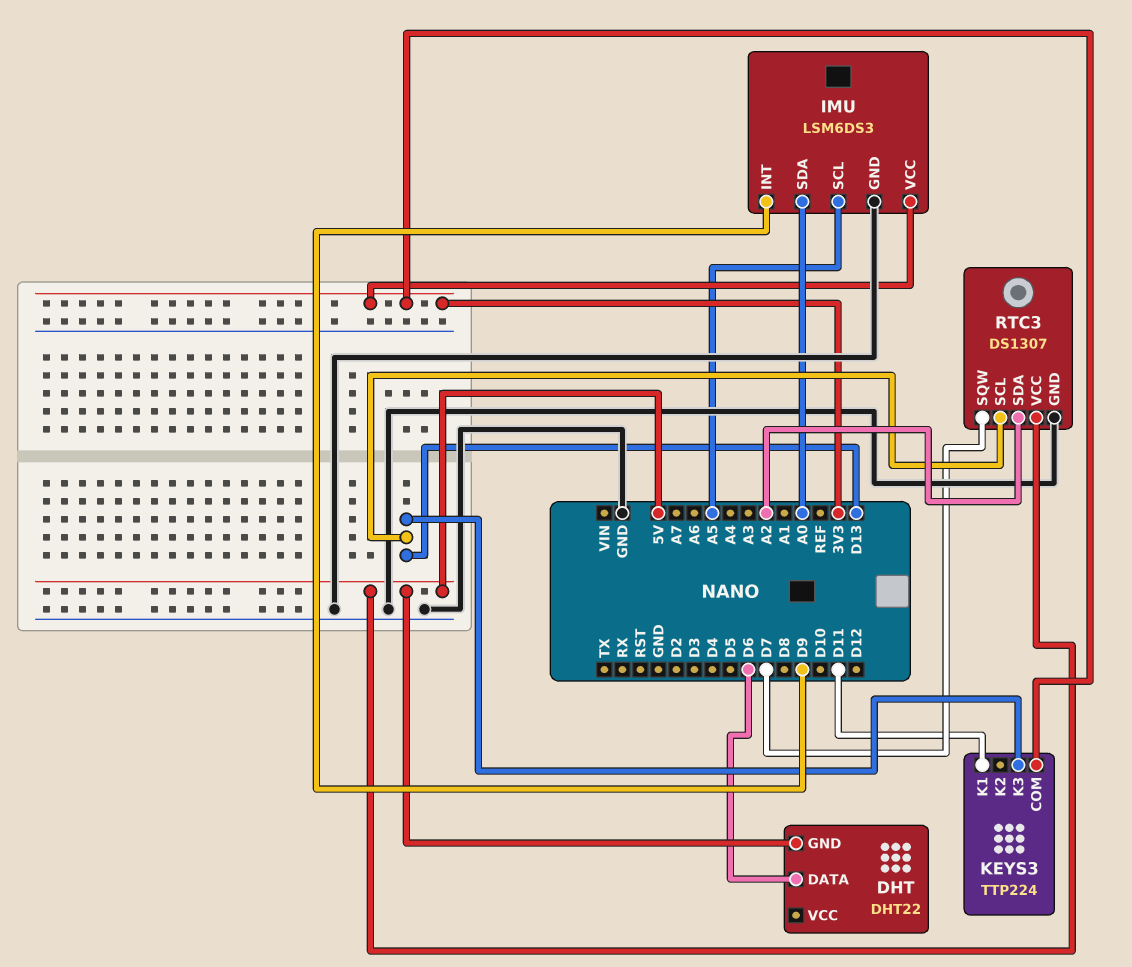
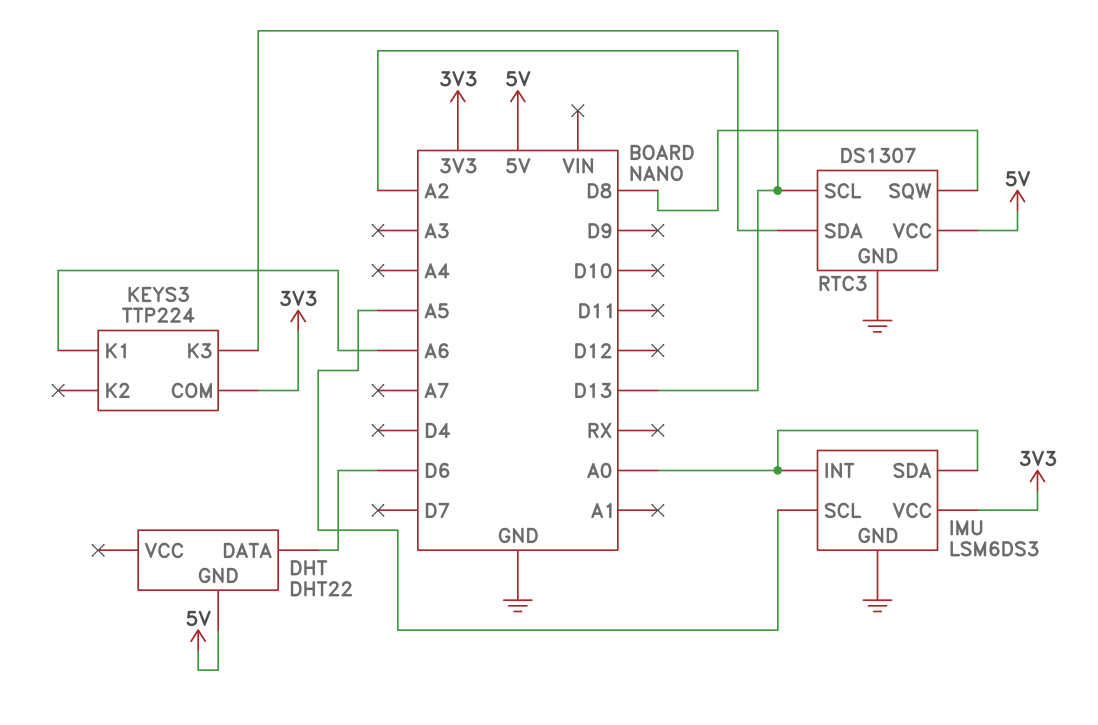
IMU pin INT: D9 -> A0
KEYS3 pin K1: D11 -> A6
RTC3 pin SQW: D7 -> D8

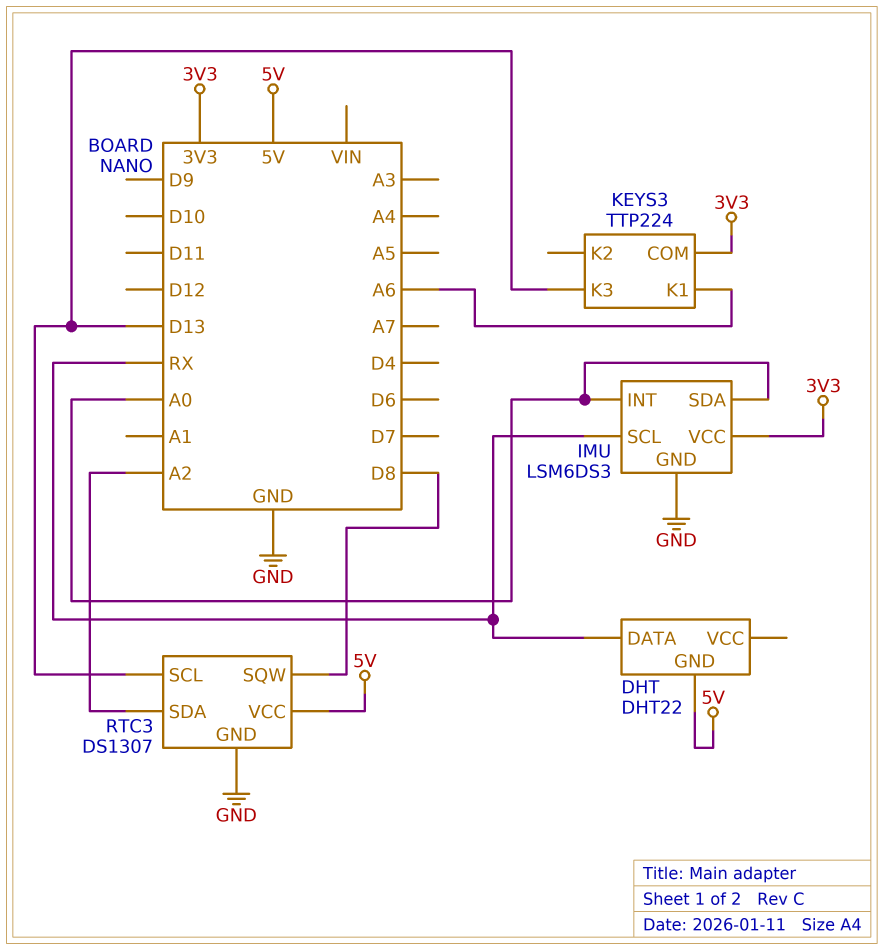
DHT pin DATA: D6 -> RX
IMU pin SCL: A5 -> RX

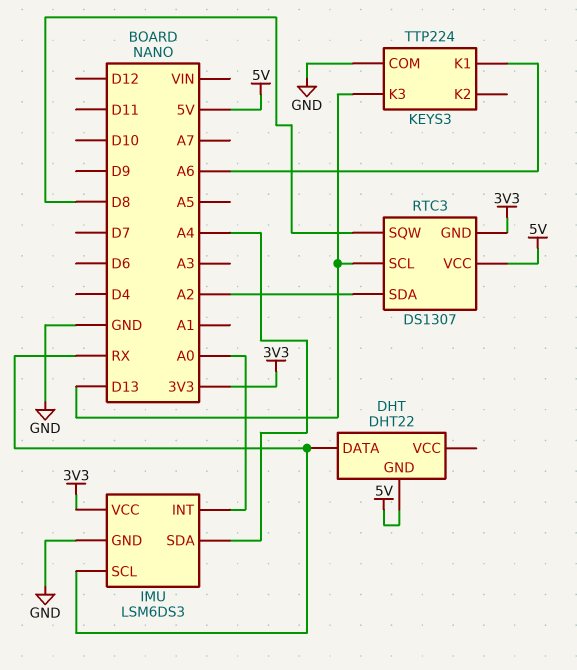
IMU pin SDA: A0 -> A4
KEYS3 pin COM: 3V3 -> GND
RTC3 pin GND: GND -> 3V3

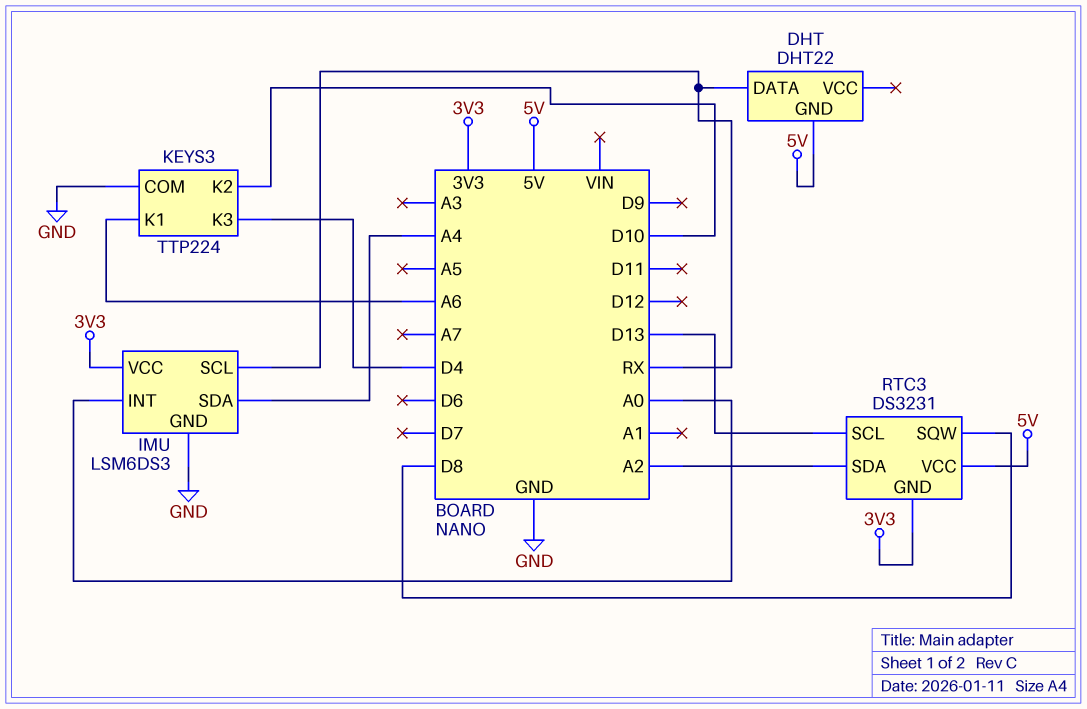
KEYS3 pin K2: none -> D10
KEYS3 pin K3: D13 -> D4
RTC3: DS1307 -> DS3231

